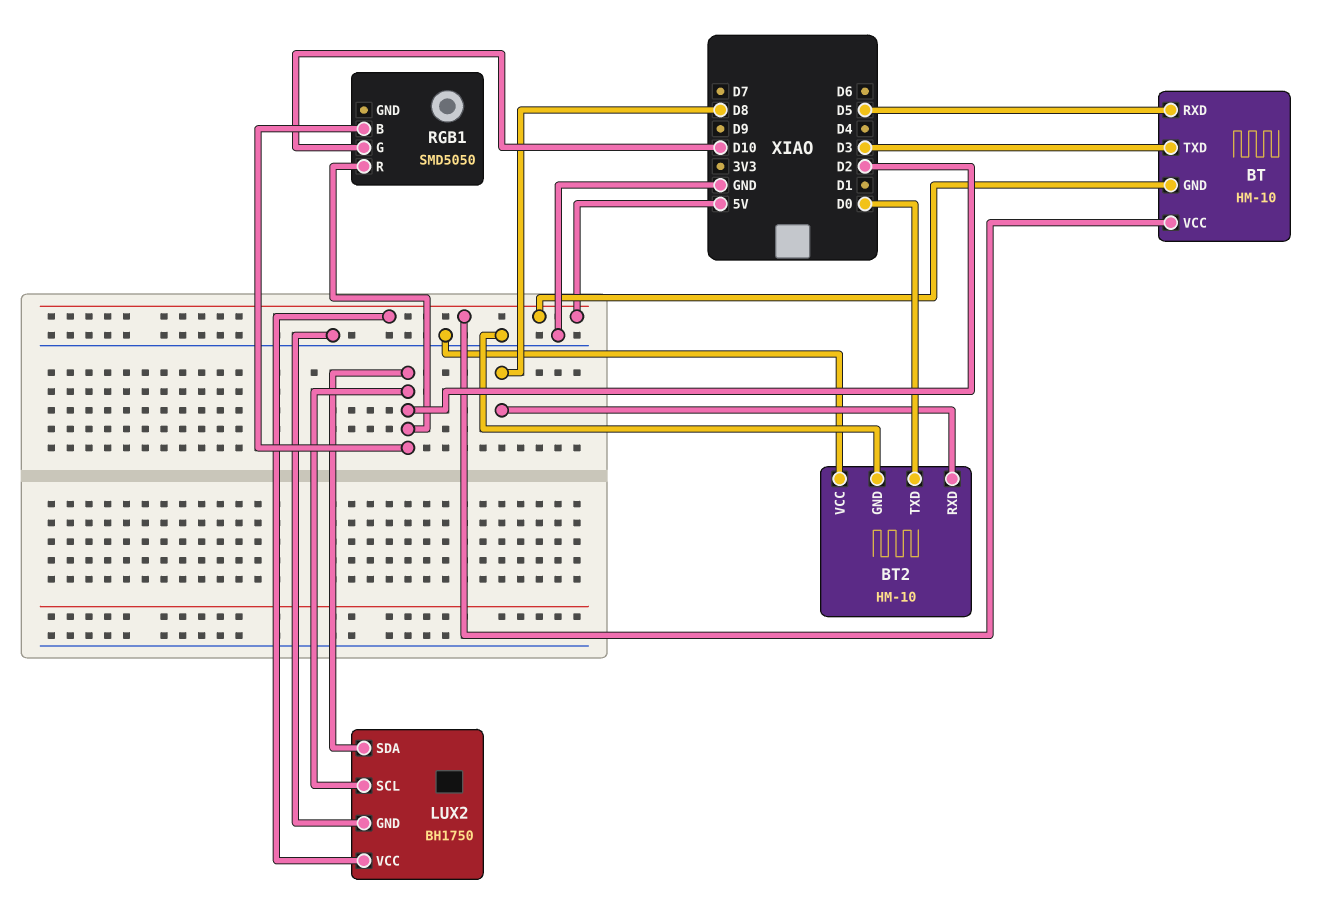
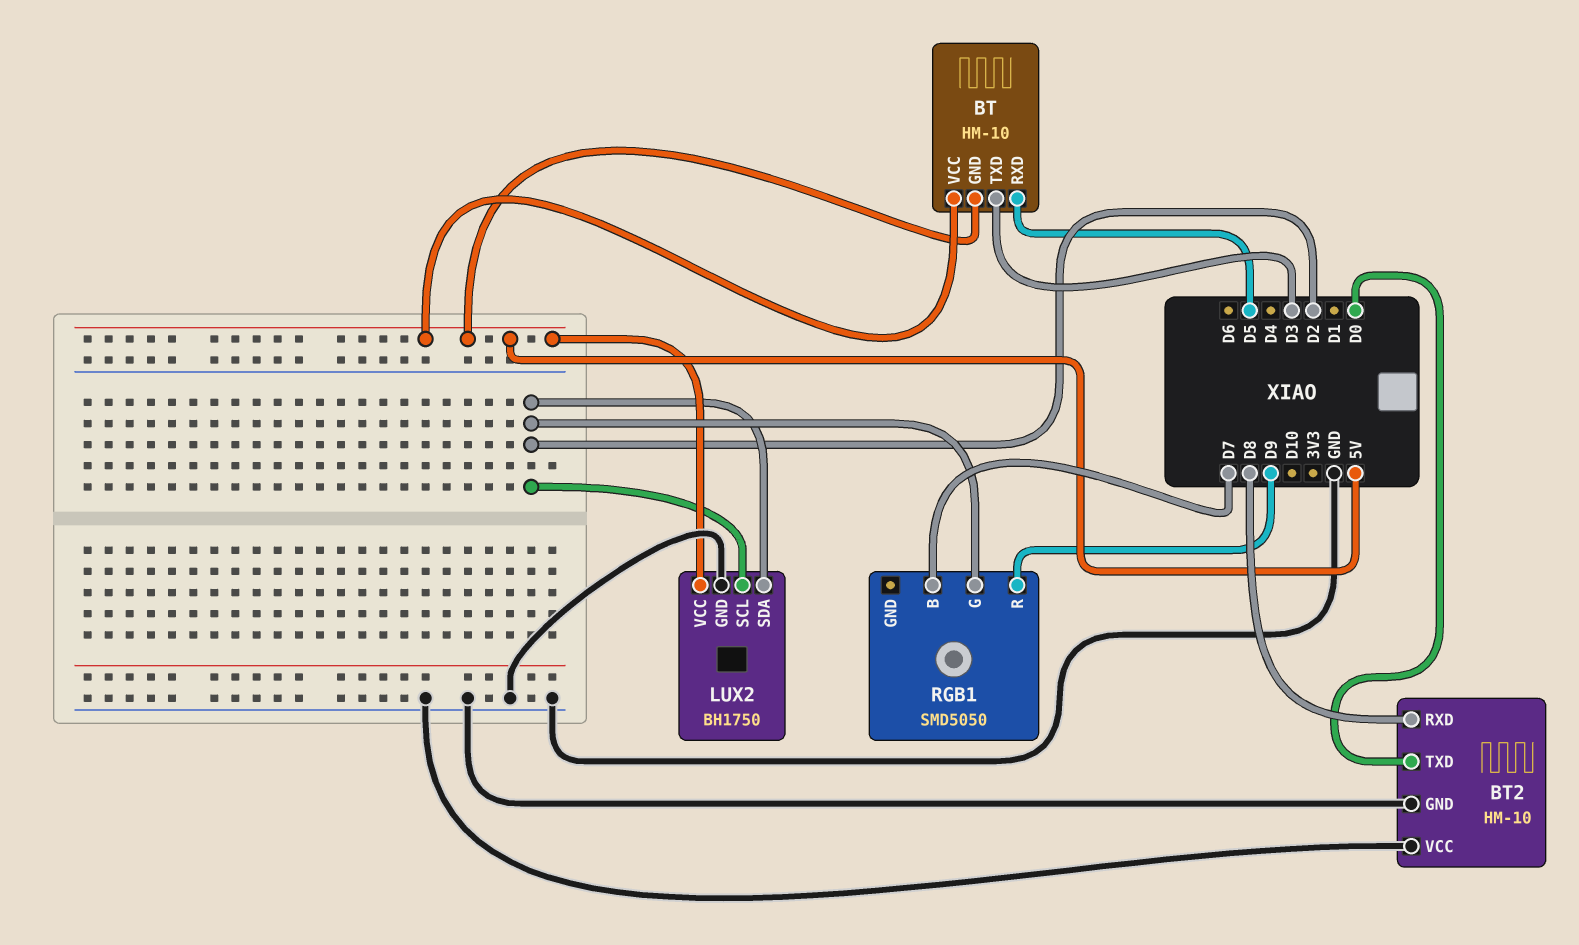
RGB1 pin B: D2 -> D7
RGB1 pin G: D10 -> D2
RGB1 pin R: D2 -> D9

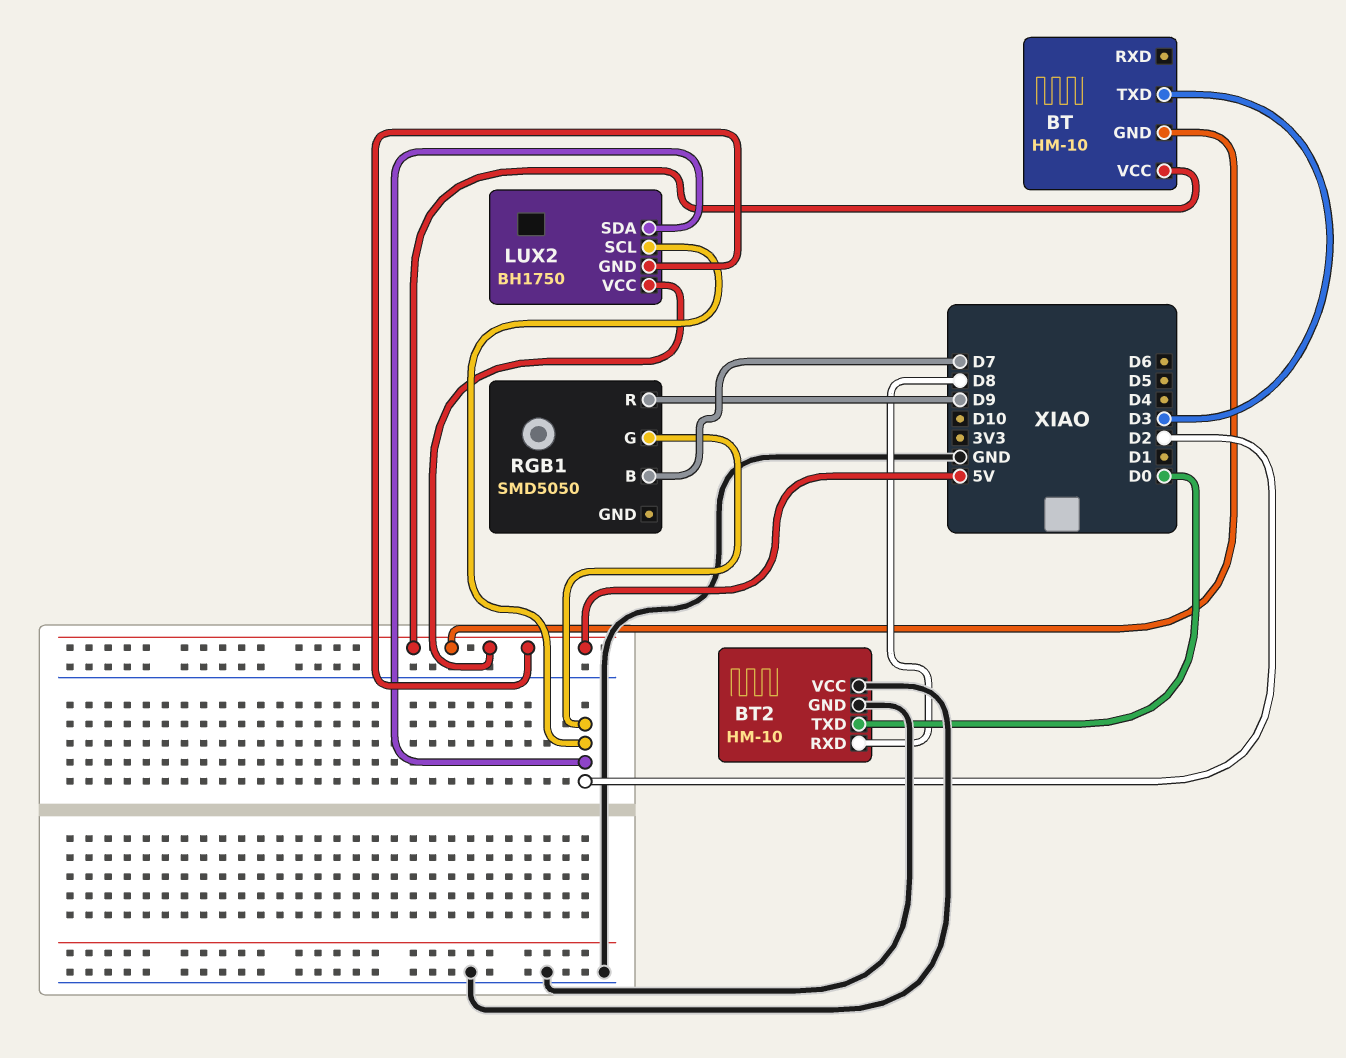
BT pin RXD: D5 -> none
LUX2 pin GND: GND -> 5V

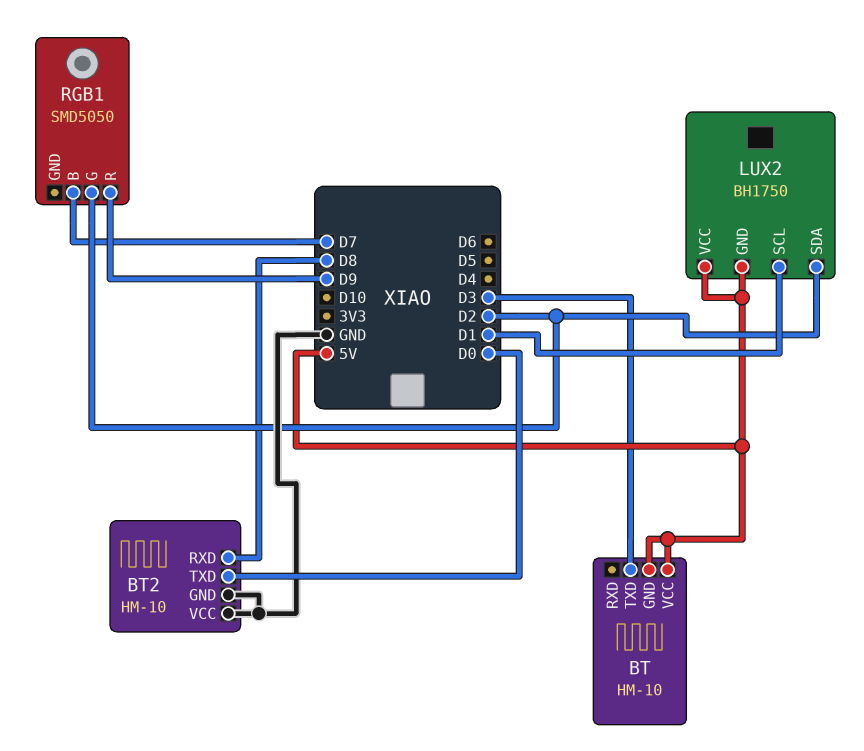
LUX2 pin SCL: D2 -> D1

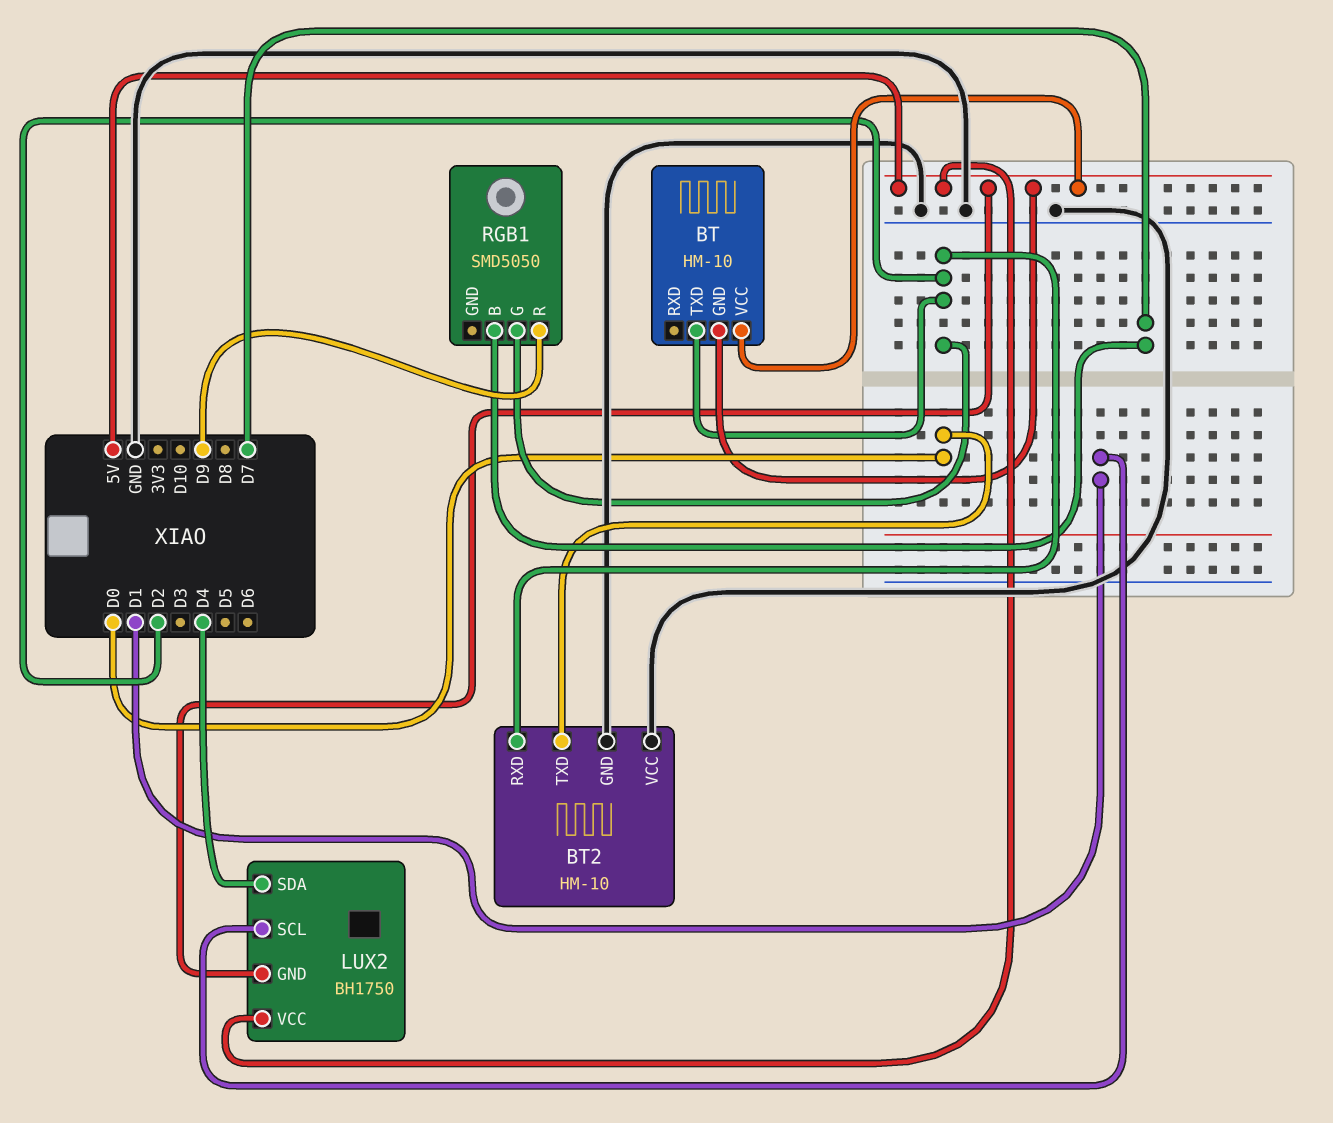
BT pin TXD: D3 -> D2
BT2 pin RXD: D8 -> D2
LUX2 pin SDA: D2 -> D4

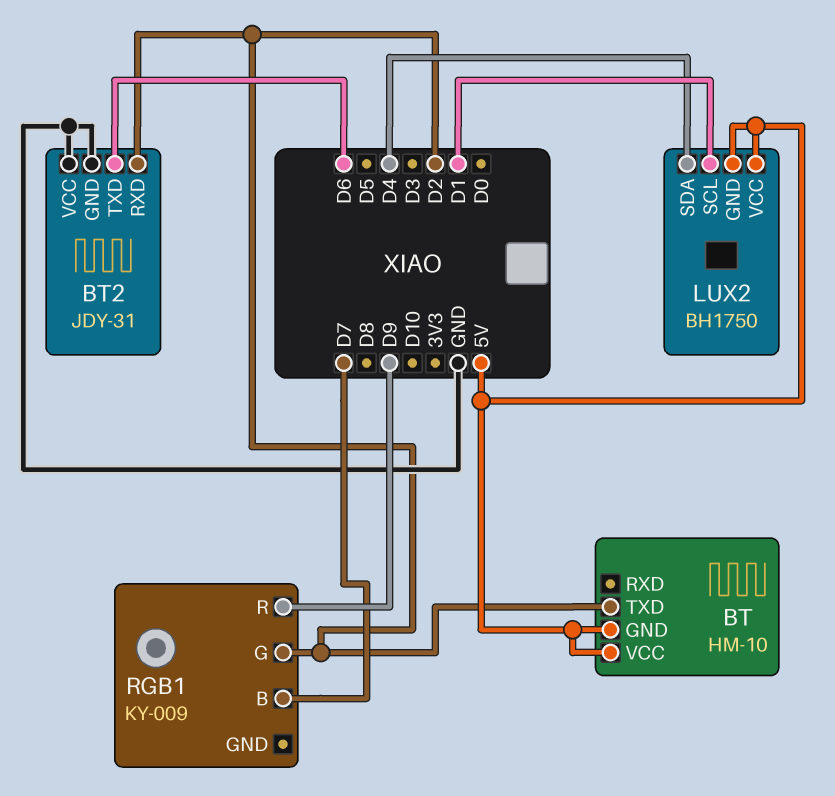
BT2: HM-10 -> JDY-31
BT2 pin TXD: D0 -> D6
RGB1: SMD5050 -> KY-009

